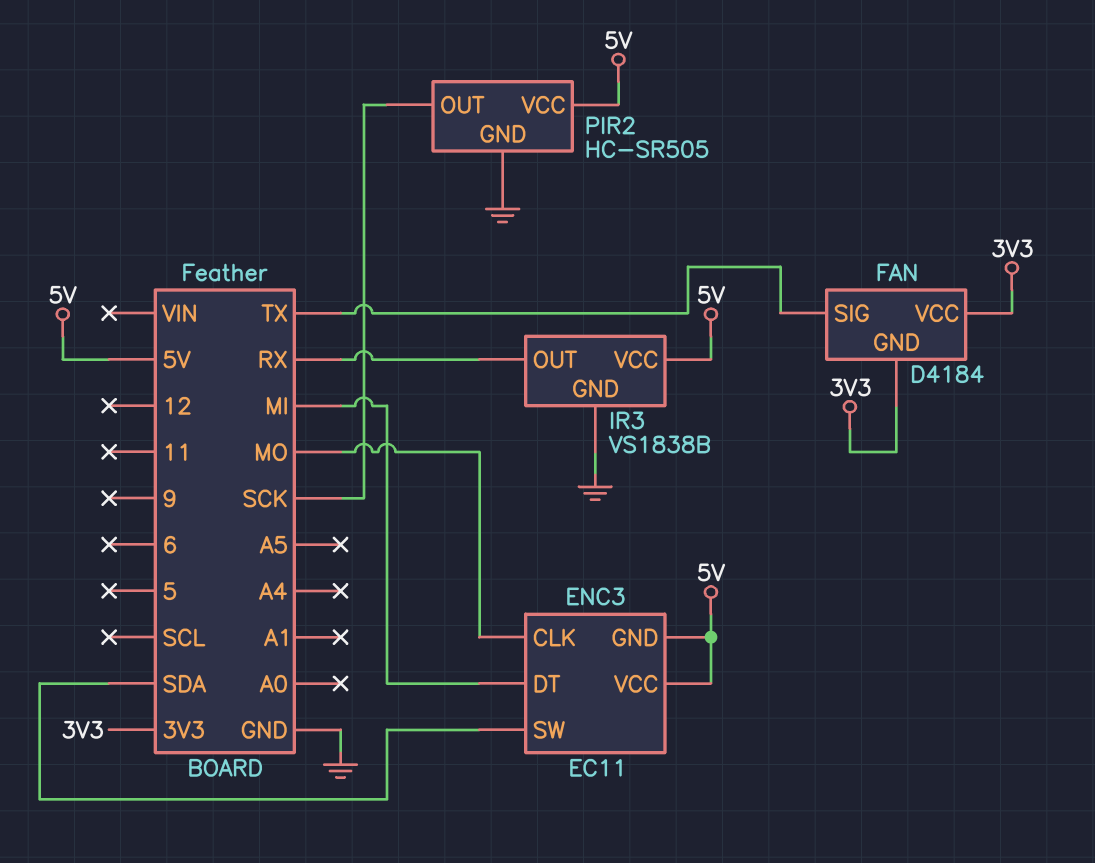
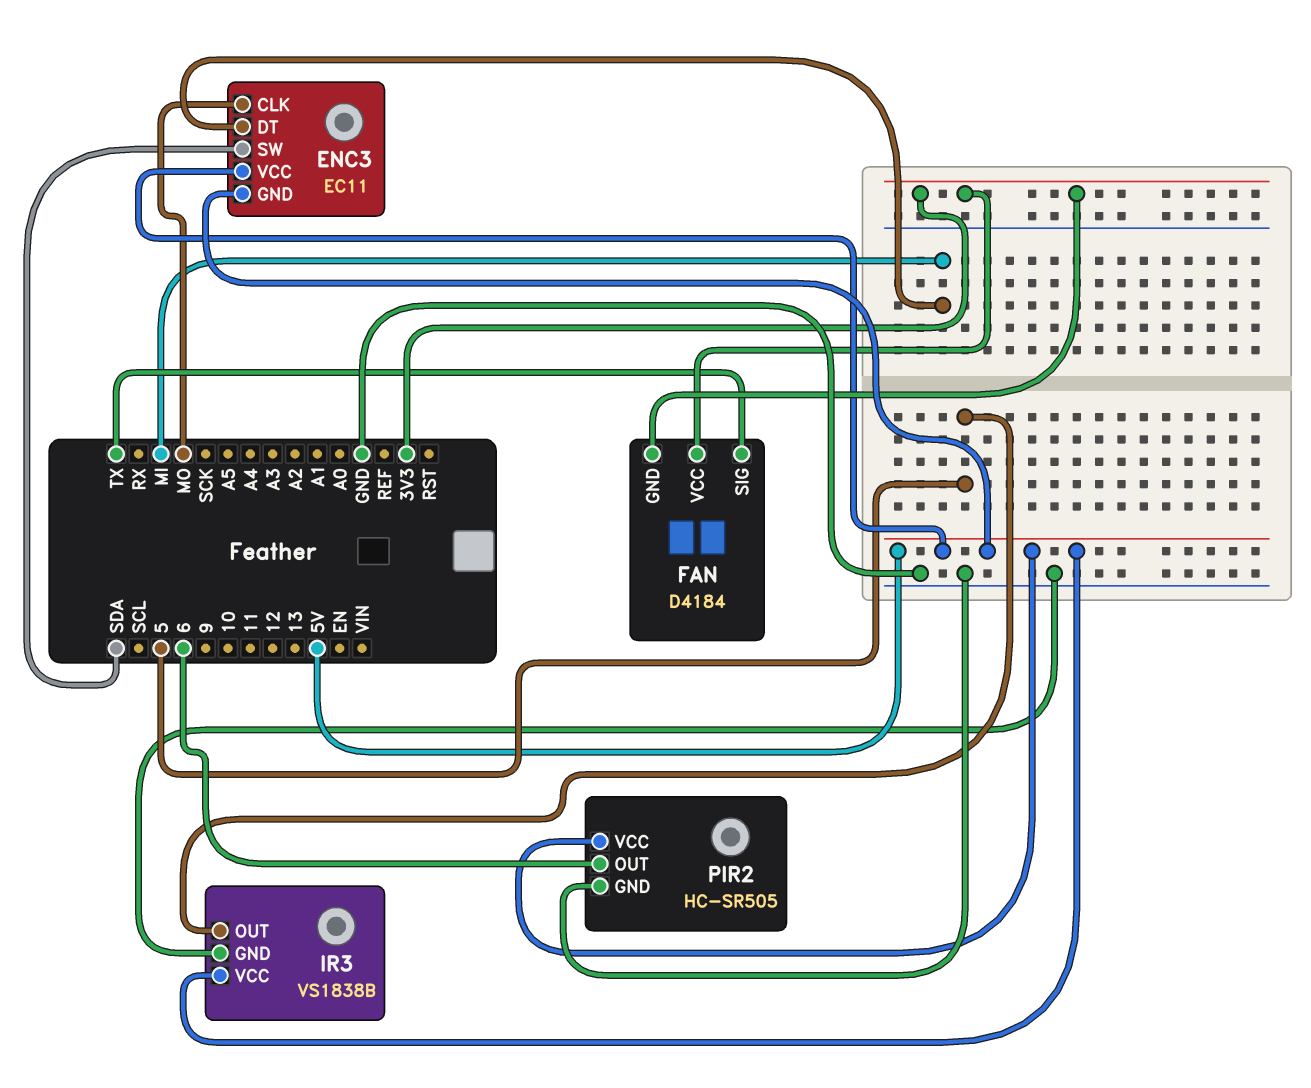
IR3 pin OUT: RX -> 5
PIR2 pin OUT: SCK -> 6

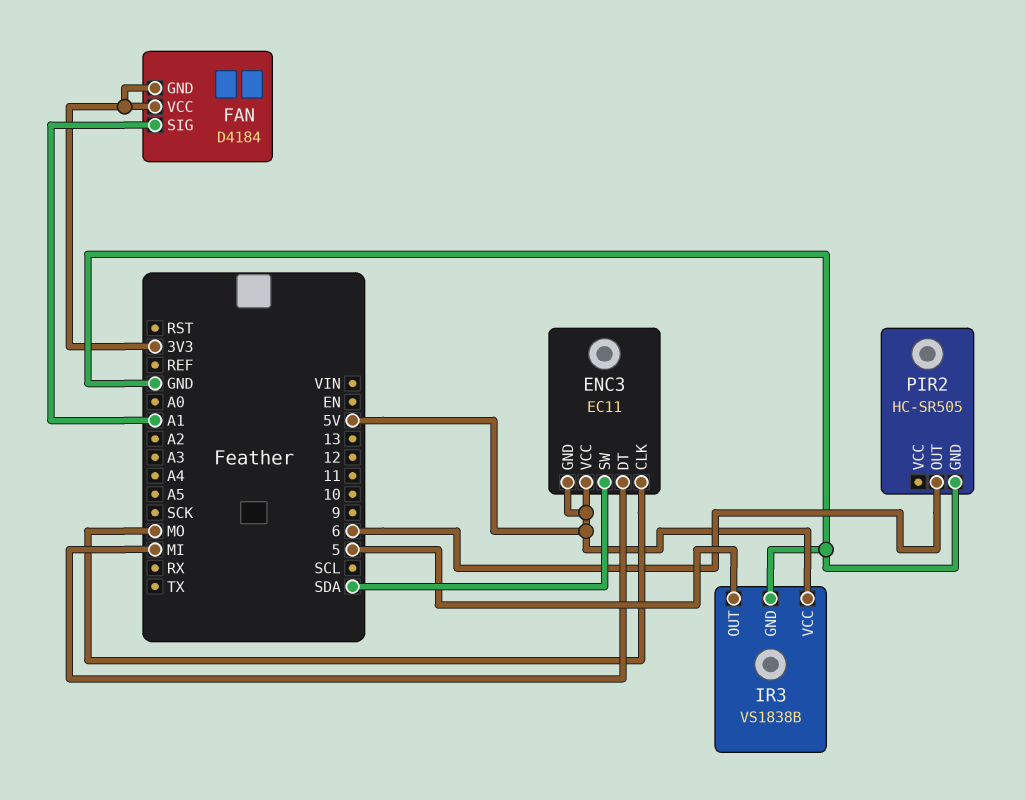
FAN pin SIG: TX -> A1
PIR2 pin VCC: 5V -> none

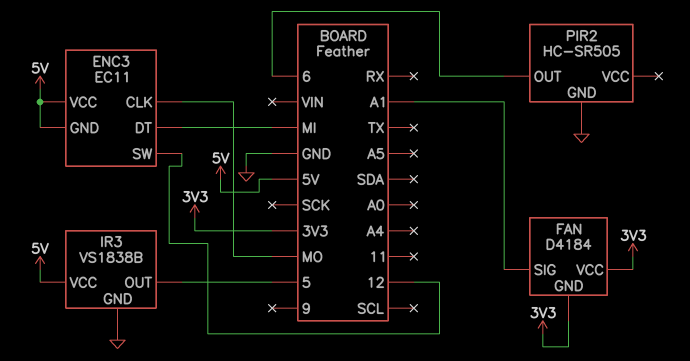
ENC3 pin SW: SDA -> 12

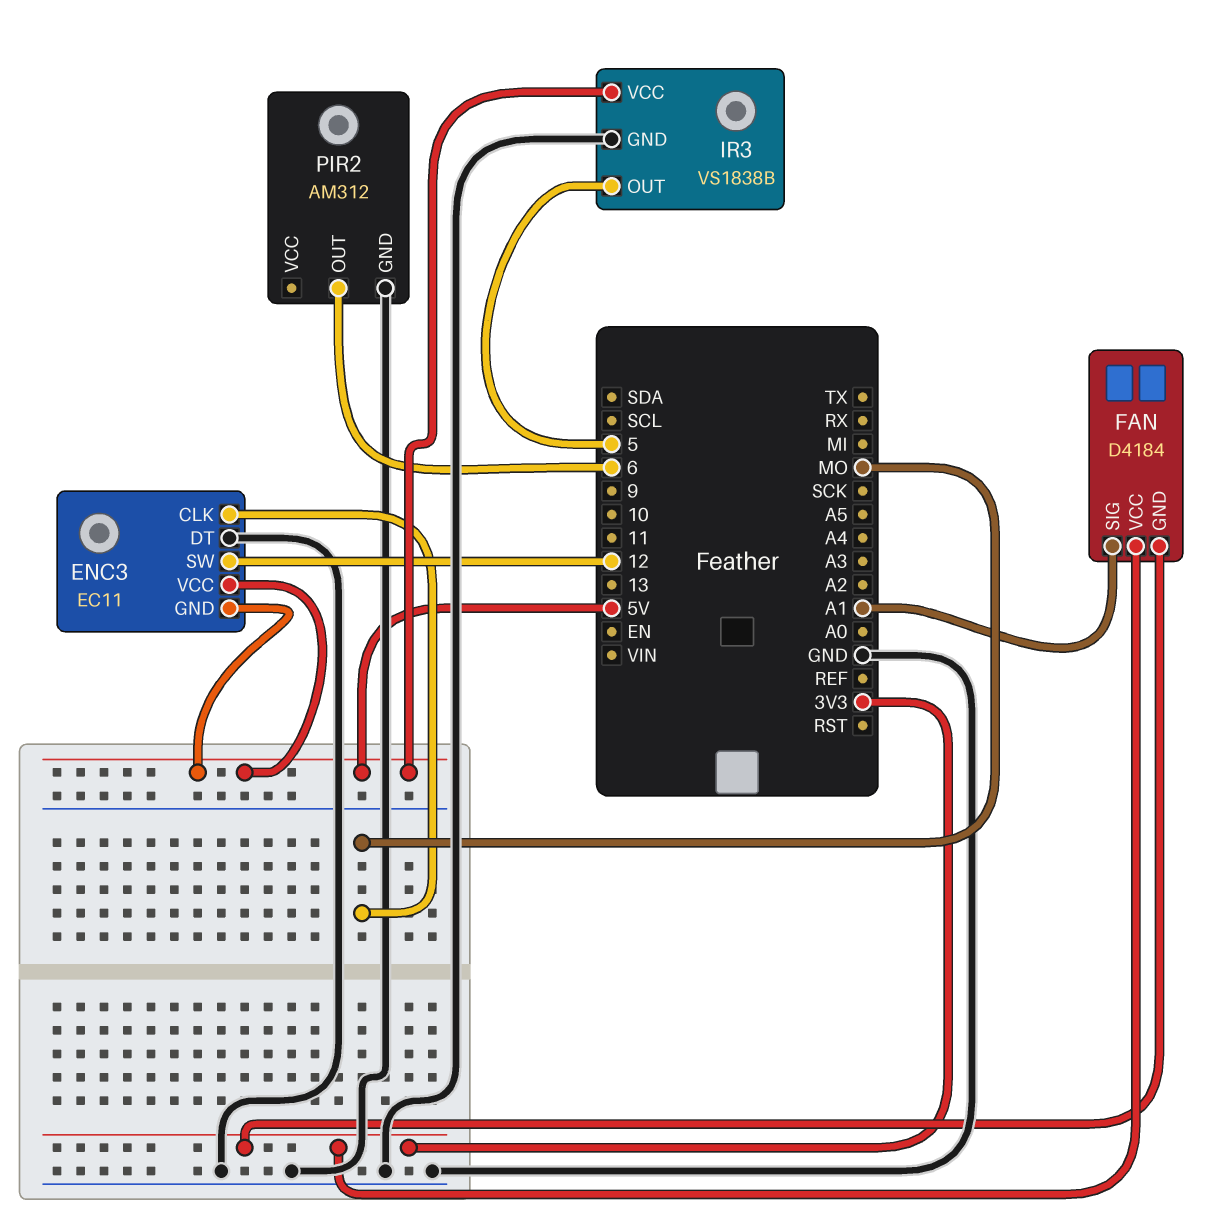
ENC3 pin DT: MI -> GND
PIR2: HC-SR505 -> AM312

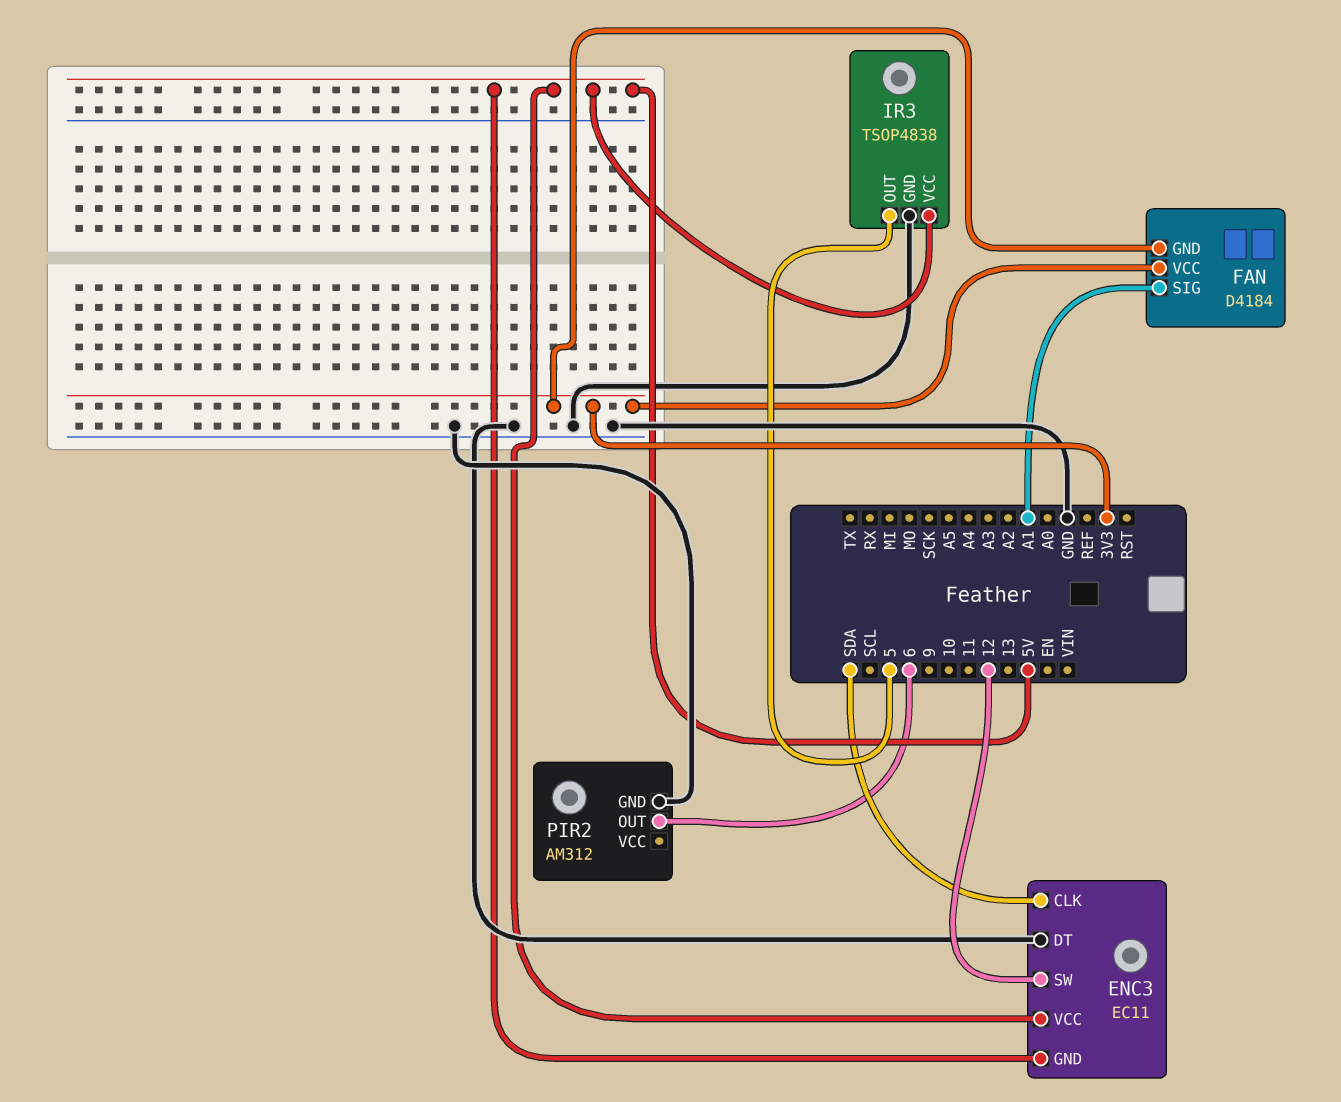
ENC3 pin CLK: MO -> SDA
IR3: VS1838B -> TSOP4838

